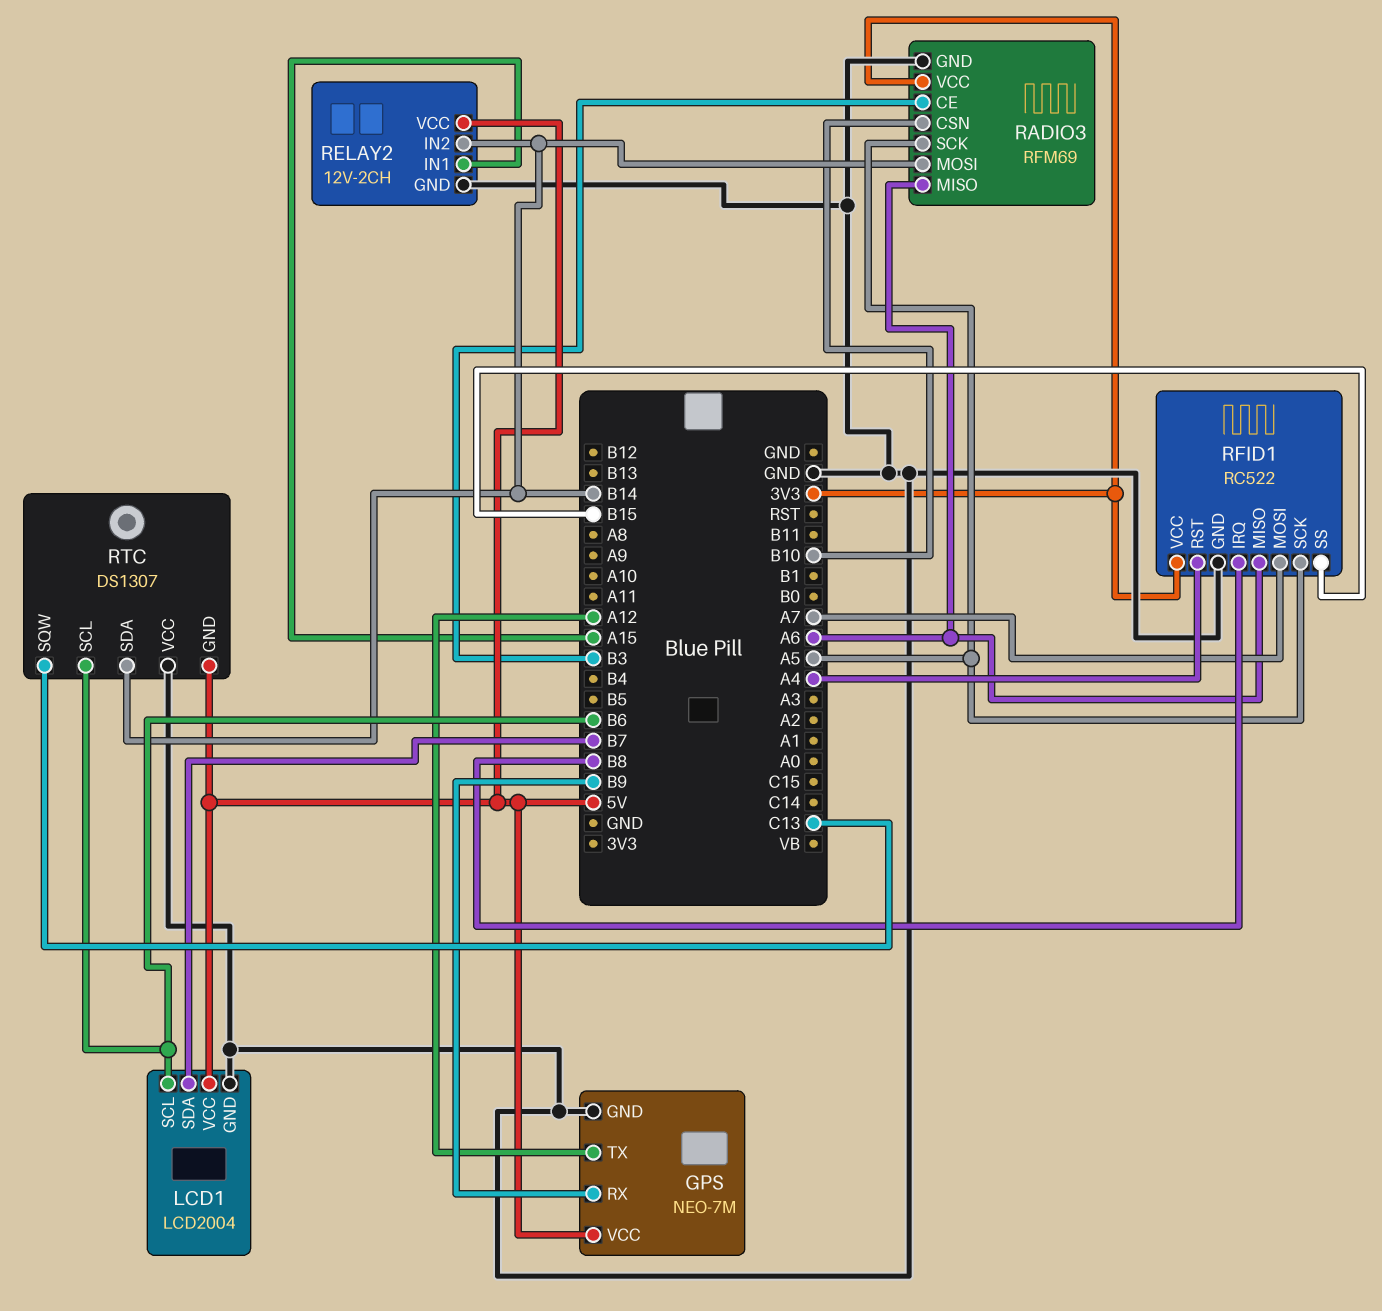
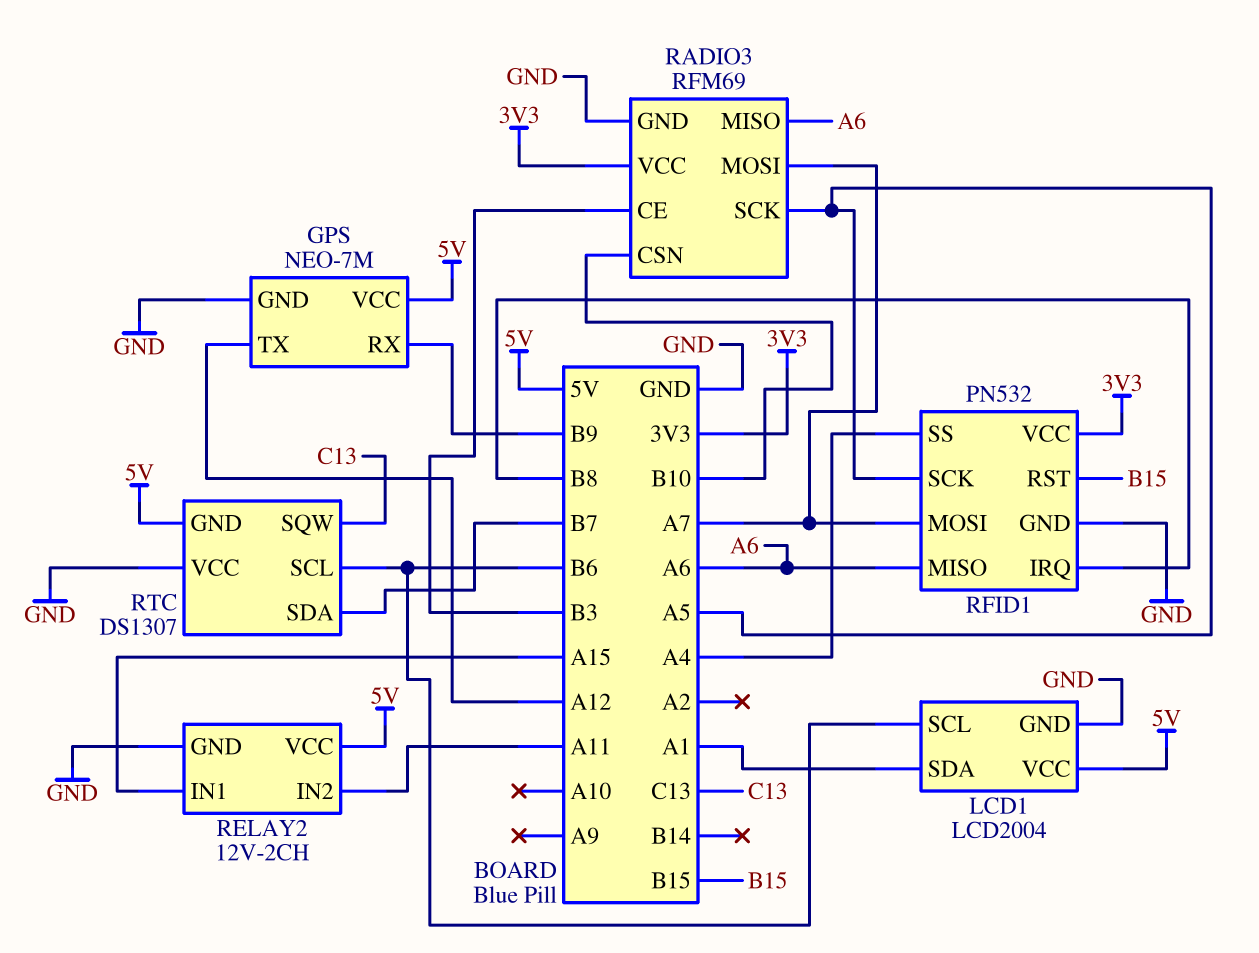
LCD1 pin SDA: B7 -> A1
RADIO3 pin MOSI: B14 -> A7
RELAY2 pin IN2: B14 -> A11
RFID1: RC522 -> PN532
RFID1 pin RST: A4 -> B15
RFID1 pin SS: B15 -> A4
RTC pin SDA: B14 -> B7

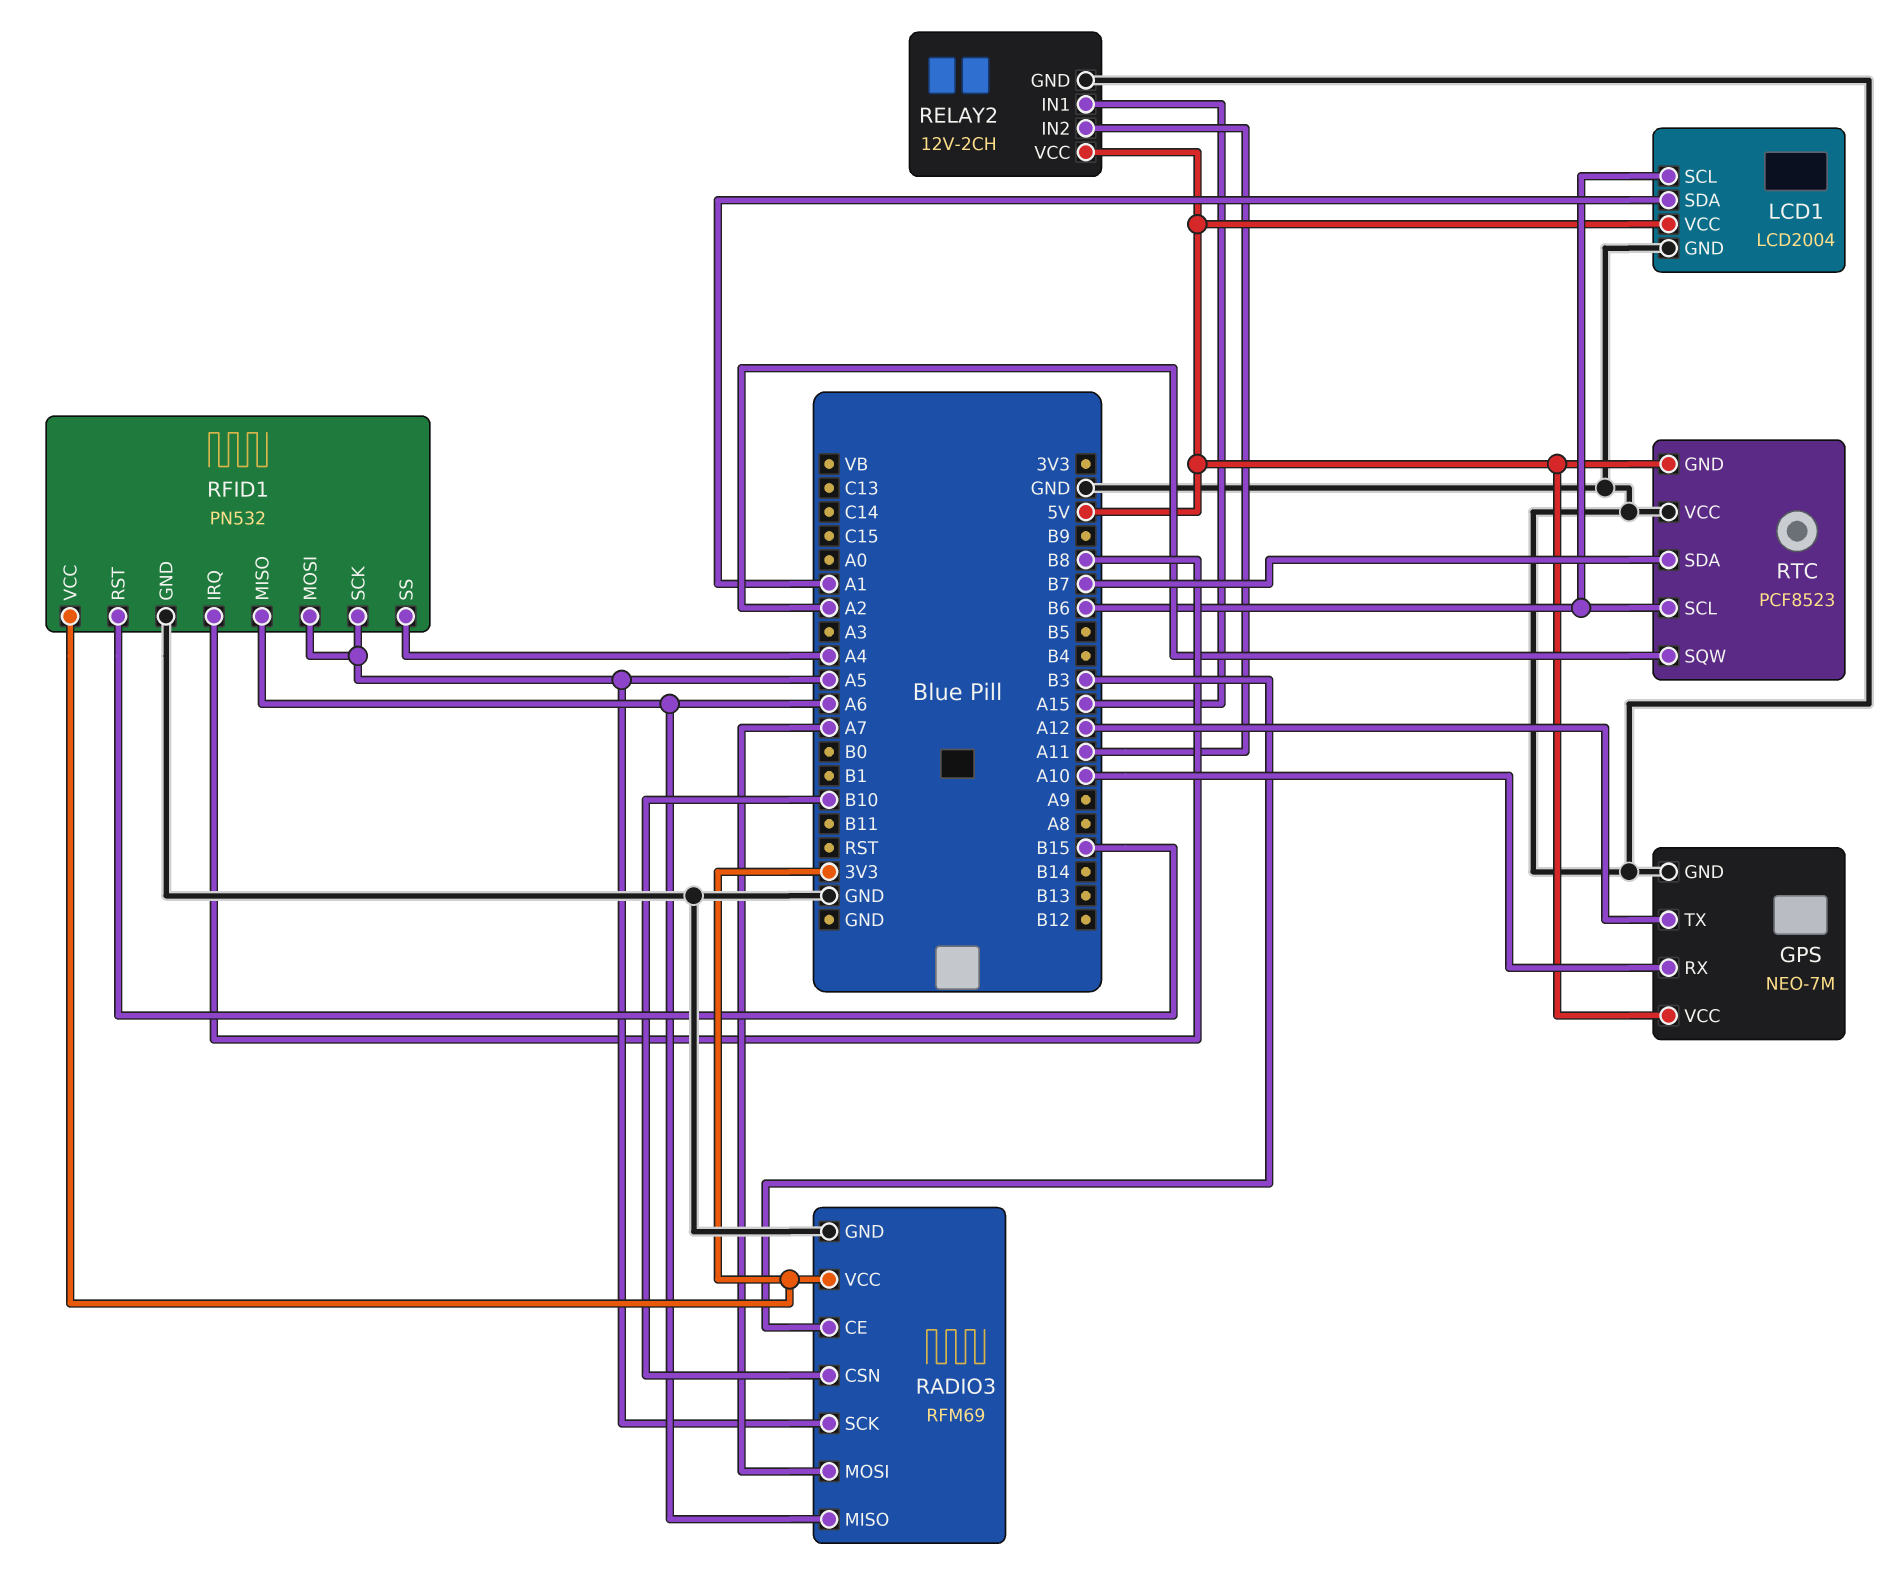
GPS pin RX: B9 -> A10
RFID1 pin MOSI: A7 -> A5
RTC: DS1307 -> PCF8523
RTC pin SQW: C13 -> A2

